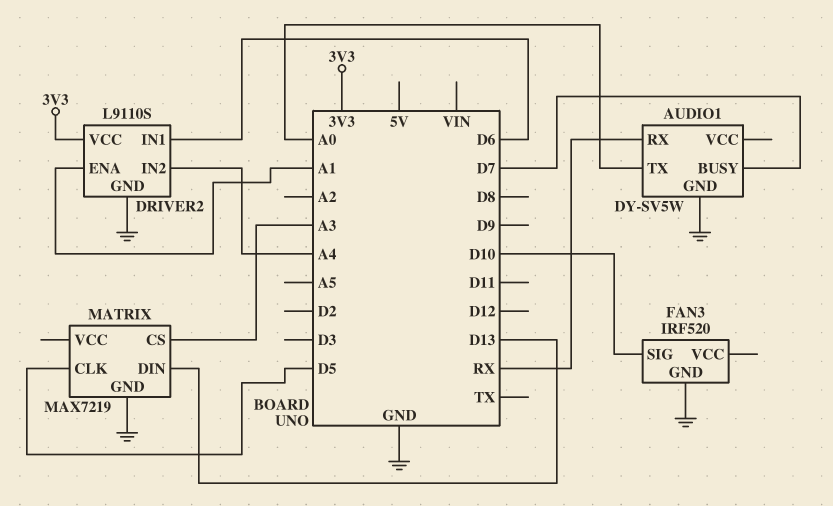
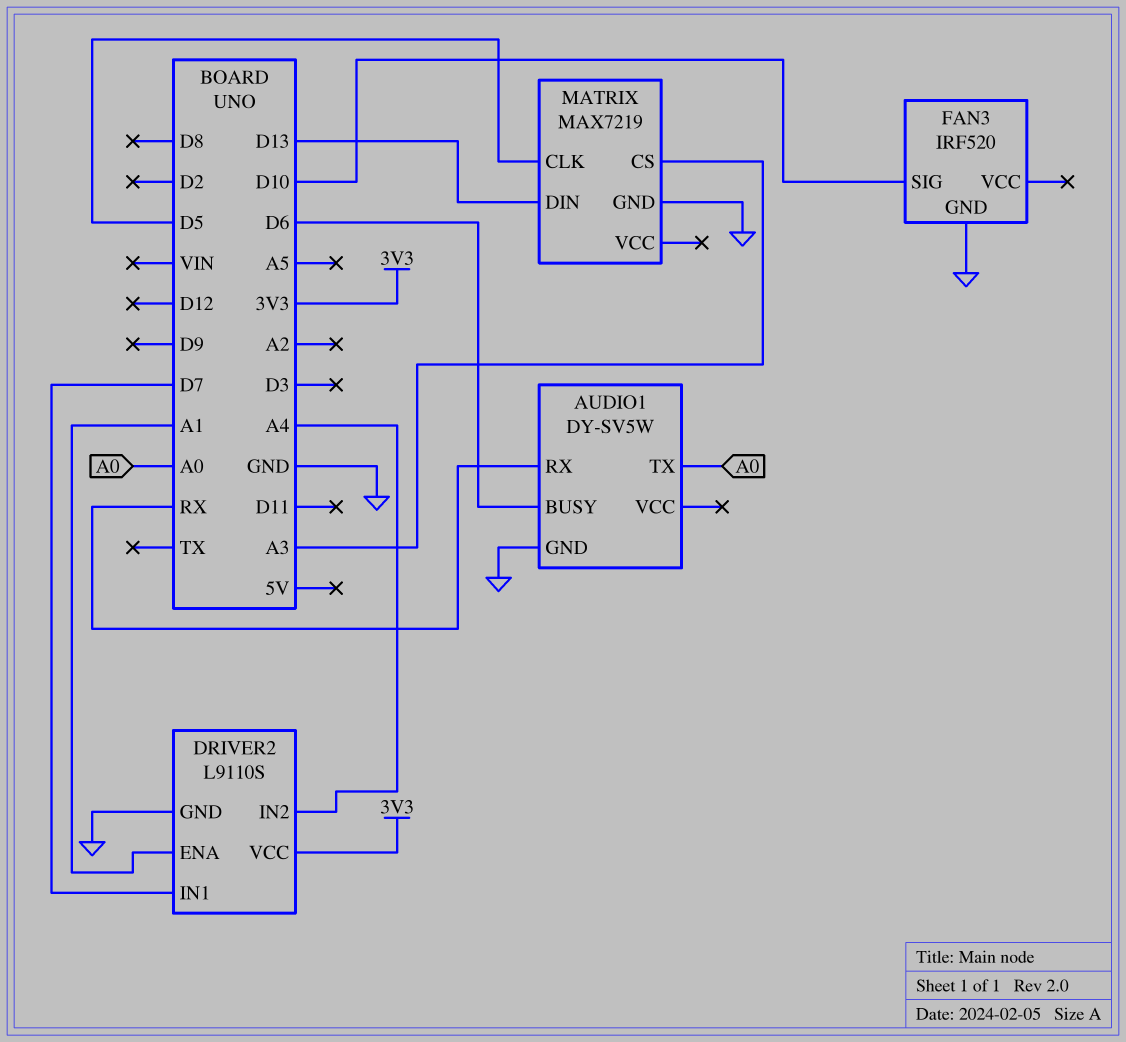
AUDIO1 pin BUSY: D7 -> D6
DRIVER2 pin IN1: D6 -> D7

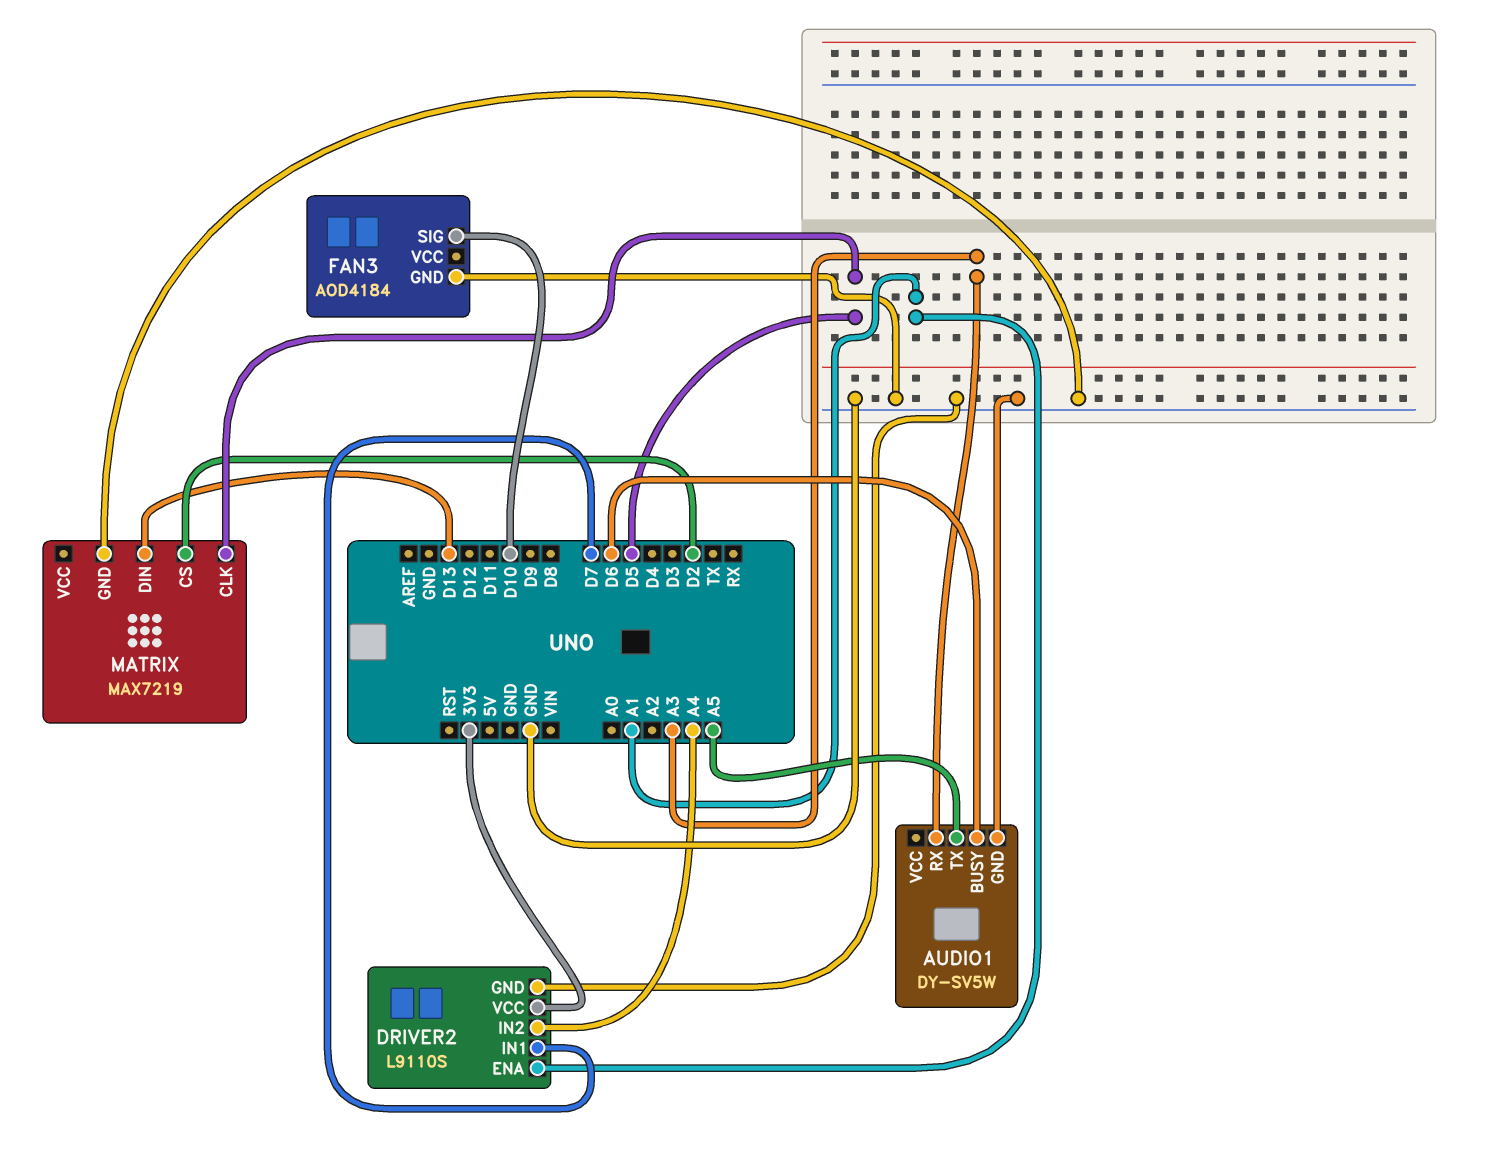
AUDIO1 pin RX: RX -> A3
AUDIO1 pin TX: A0 -> A5
FAN3: IRF520 -> AOD4184
MATRIX pin CS: A3 -> D2

